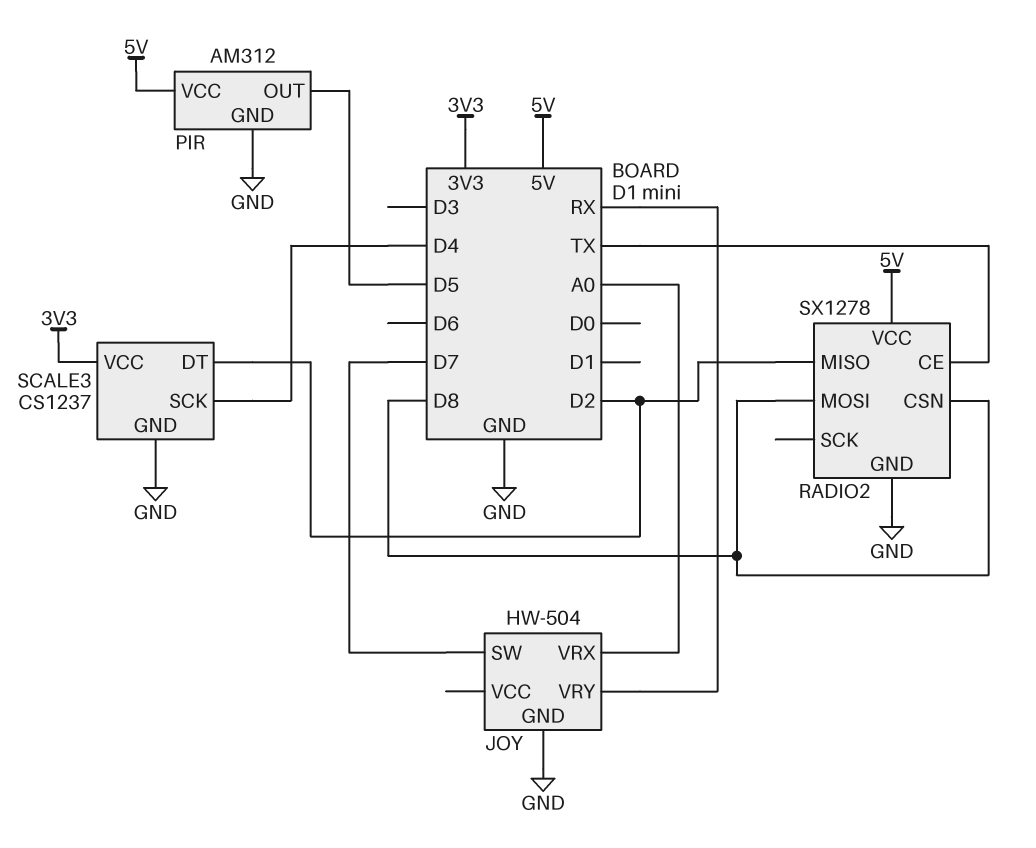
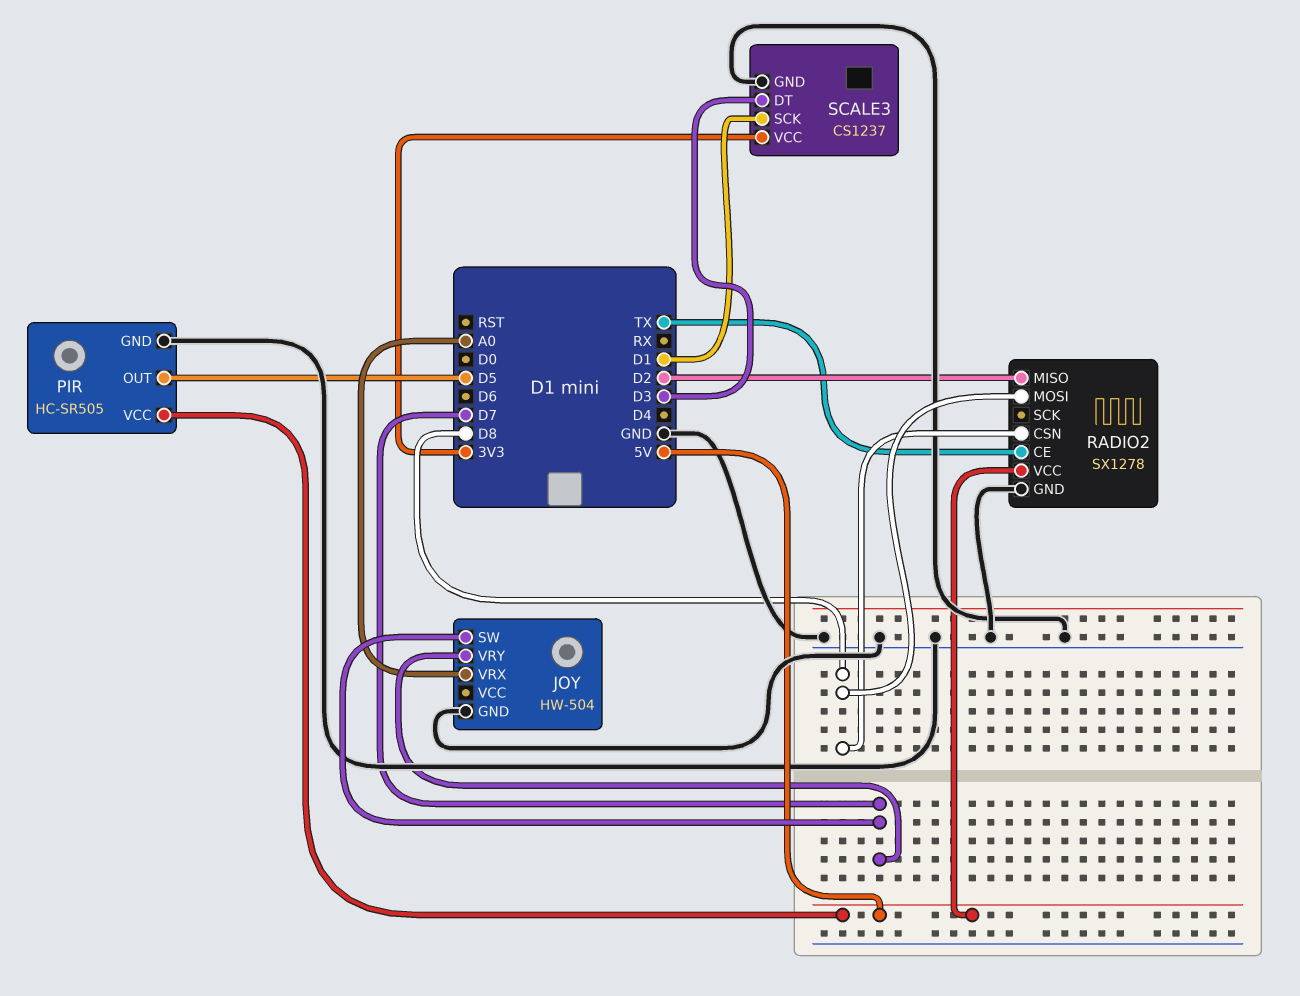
JOY pin VRY: RX -> D7
PIR: AM312 -> HC-SR505
SCALE3 pin DT: D2 -> D3
SCALE3 pin SCK: D4 -> D1

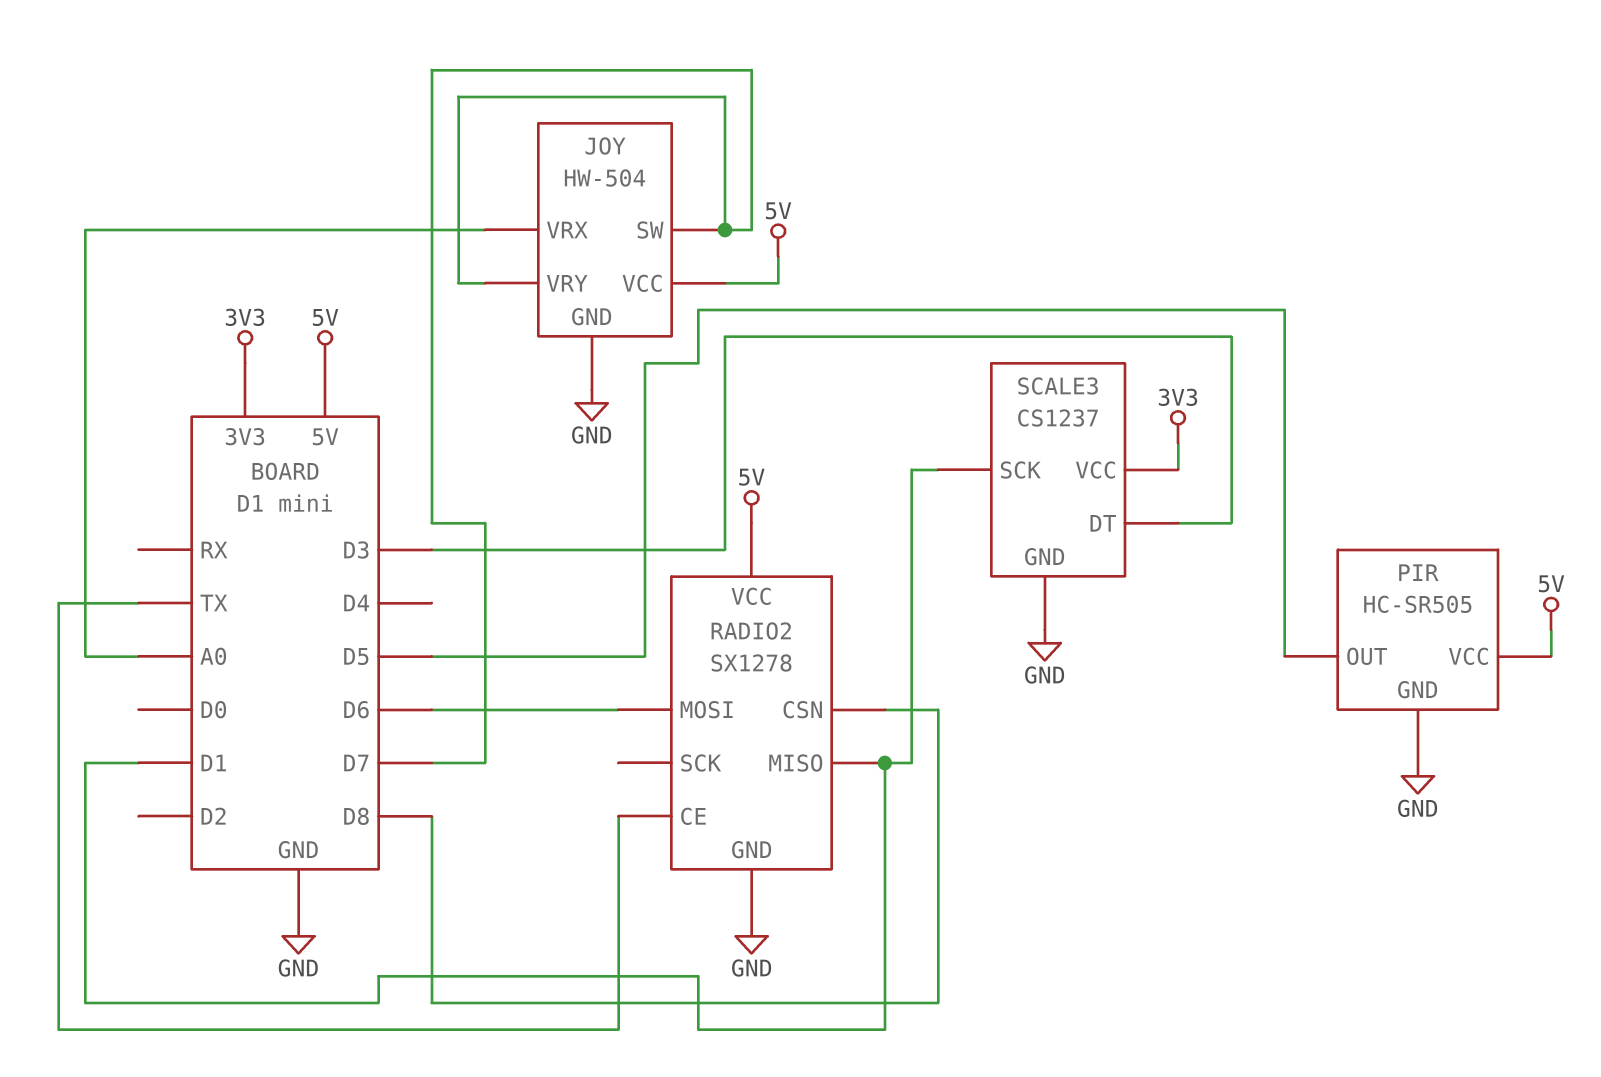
JOY pin VCC: none -> 5V
RADIO2 pin MISO: D2 -> D1
RADIO2 pin MOSI: D8 -> D6

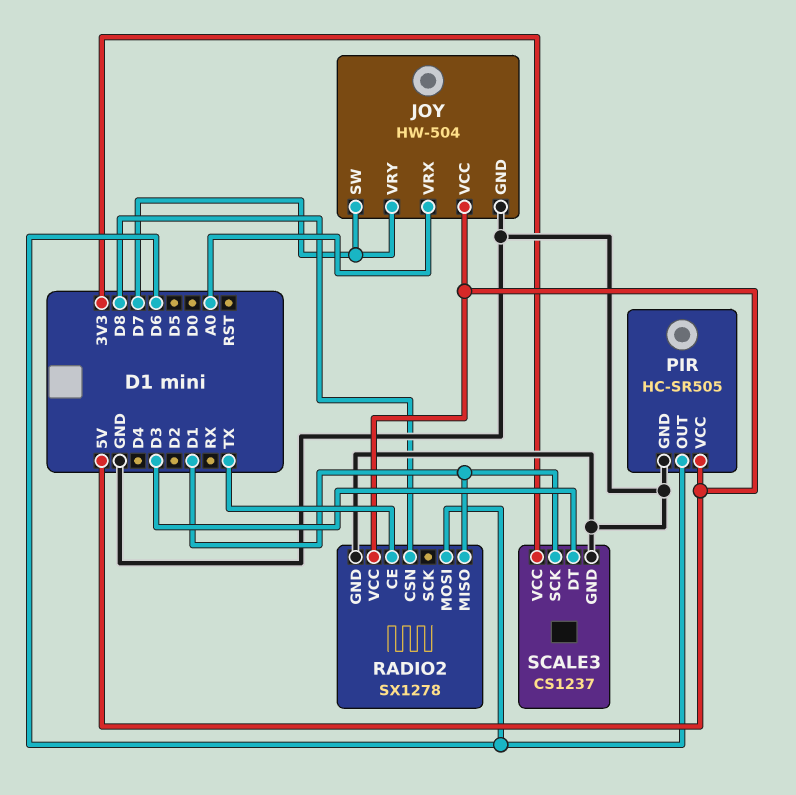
PIR pin OUT: D5 -> D6

